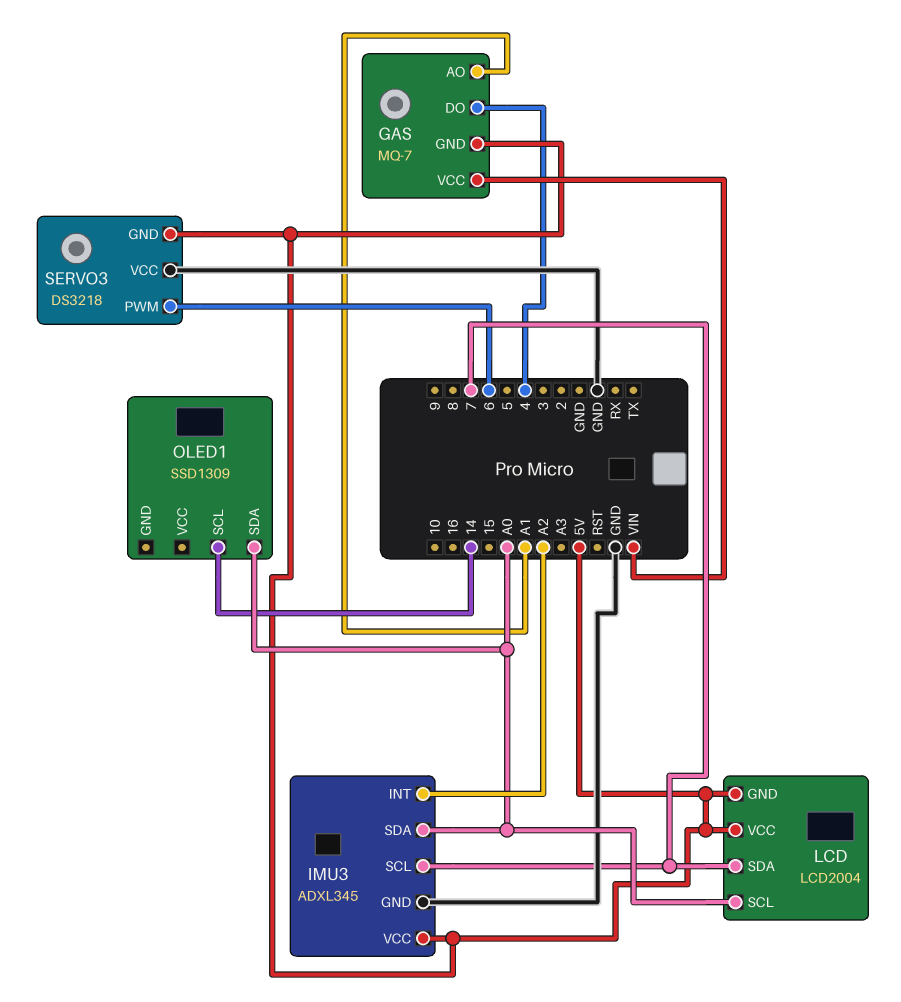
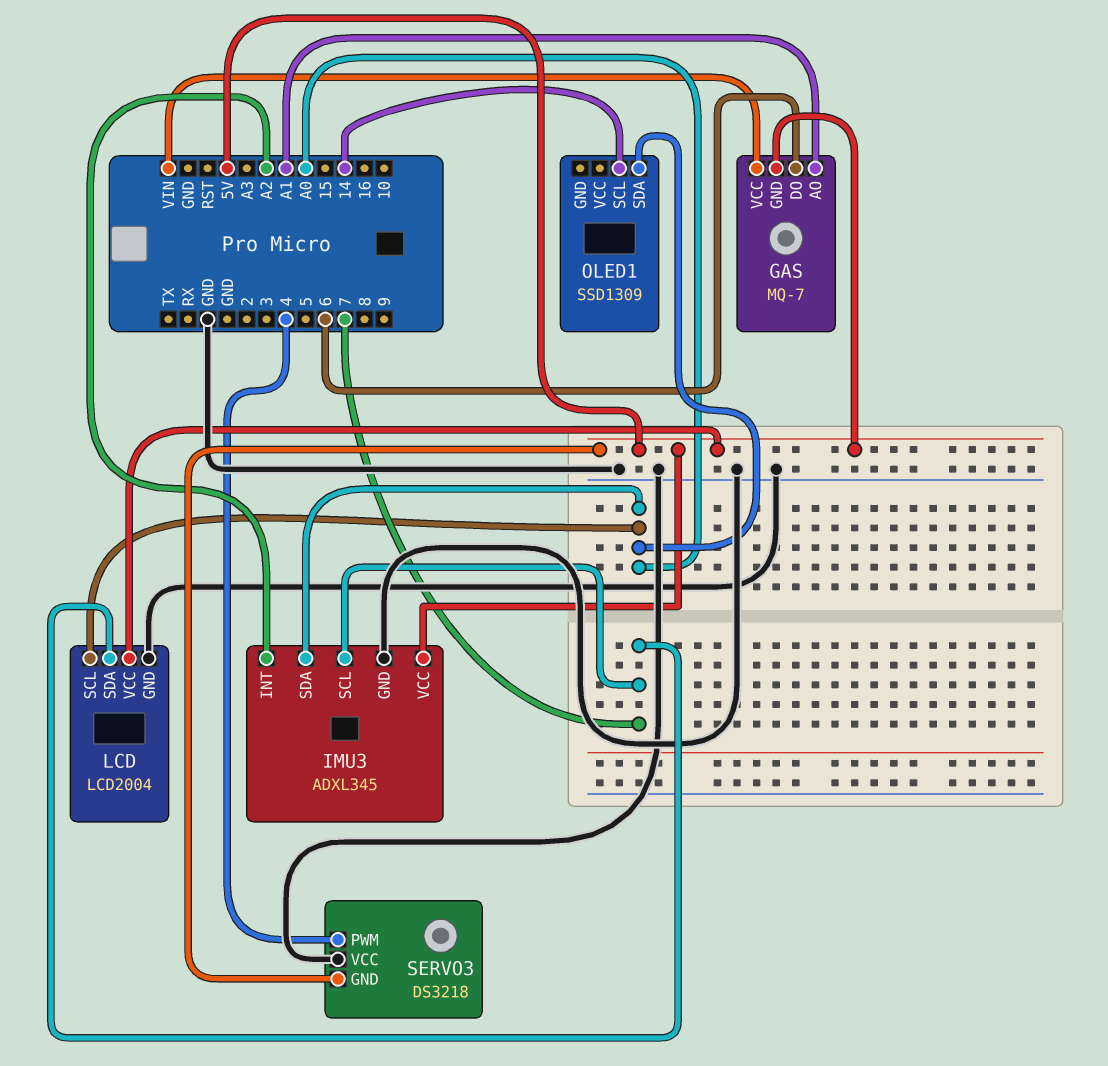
GAS pin DO: 4 -> 6
LCD pin GND: 5V -> GND
SERVO3 pin PWM: 6 -> 4

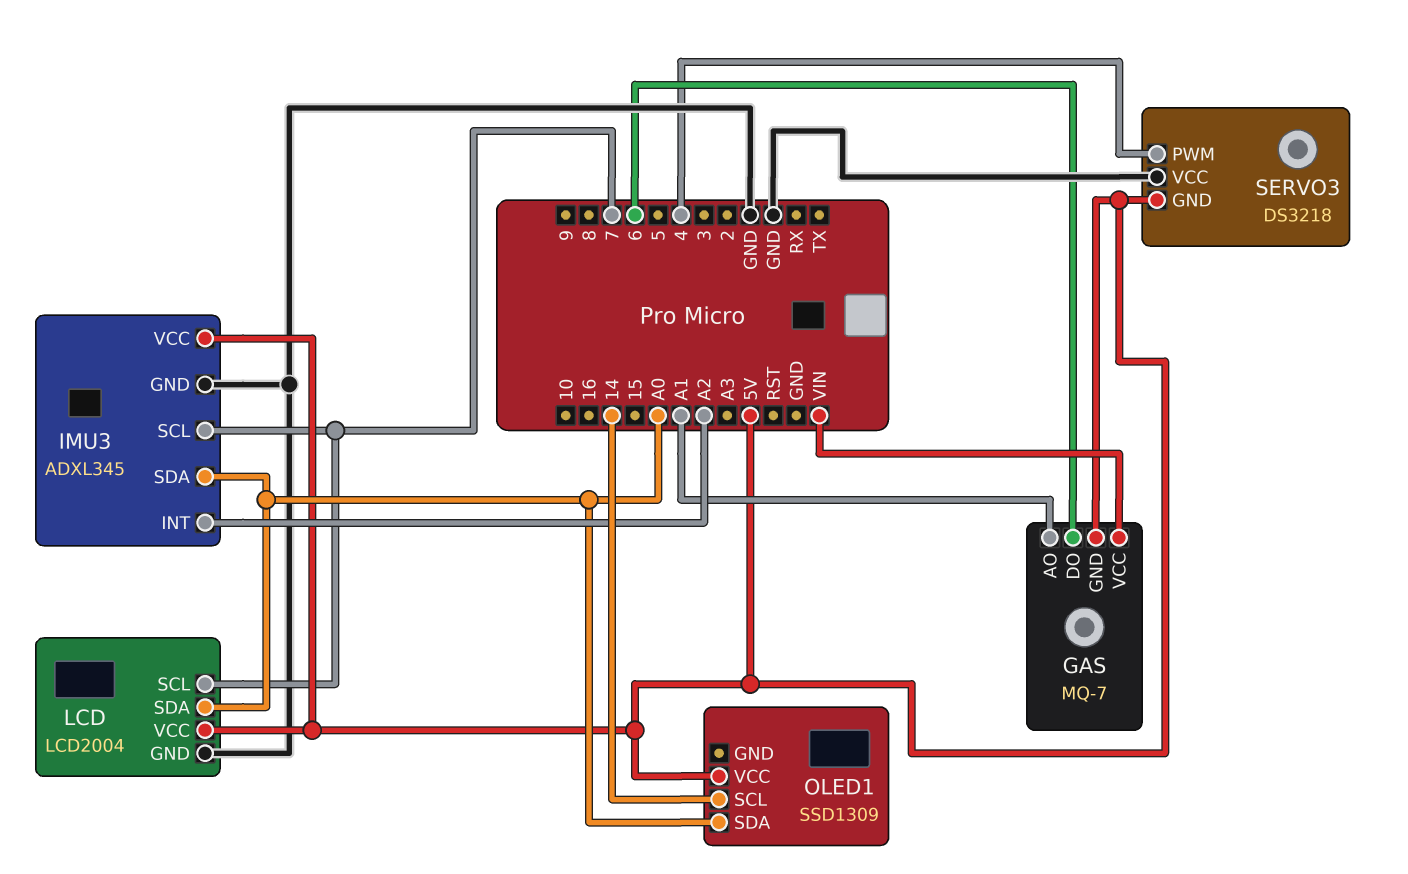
LCD pin SCL: A0 -> 7
LCD pin SDA: 7 -> A0
OLED1 pin VCC: none -> 5V

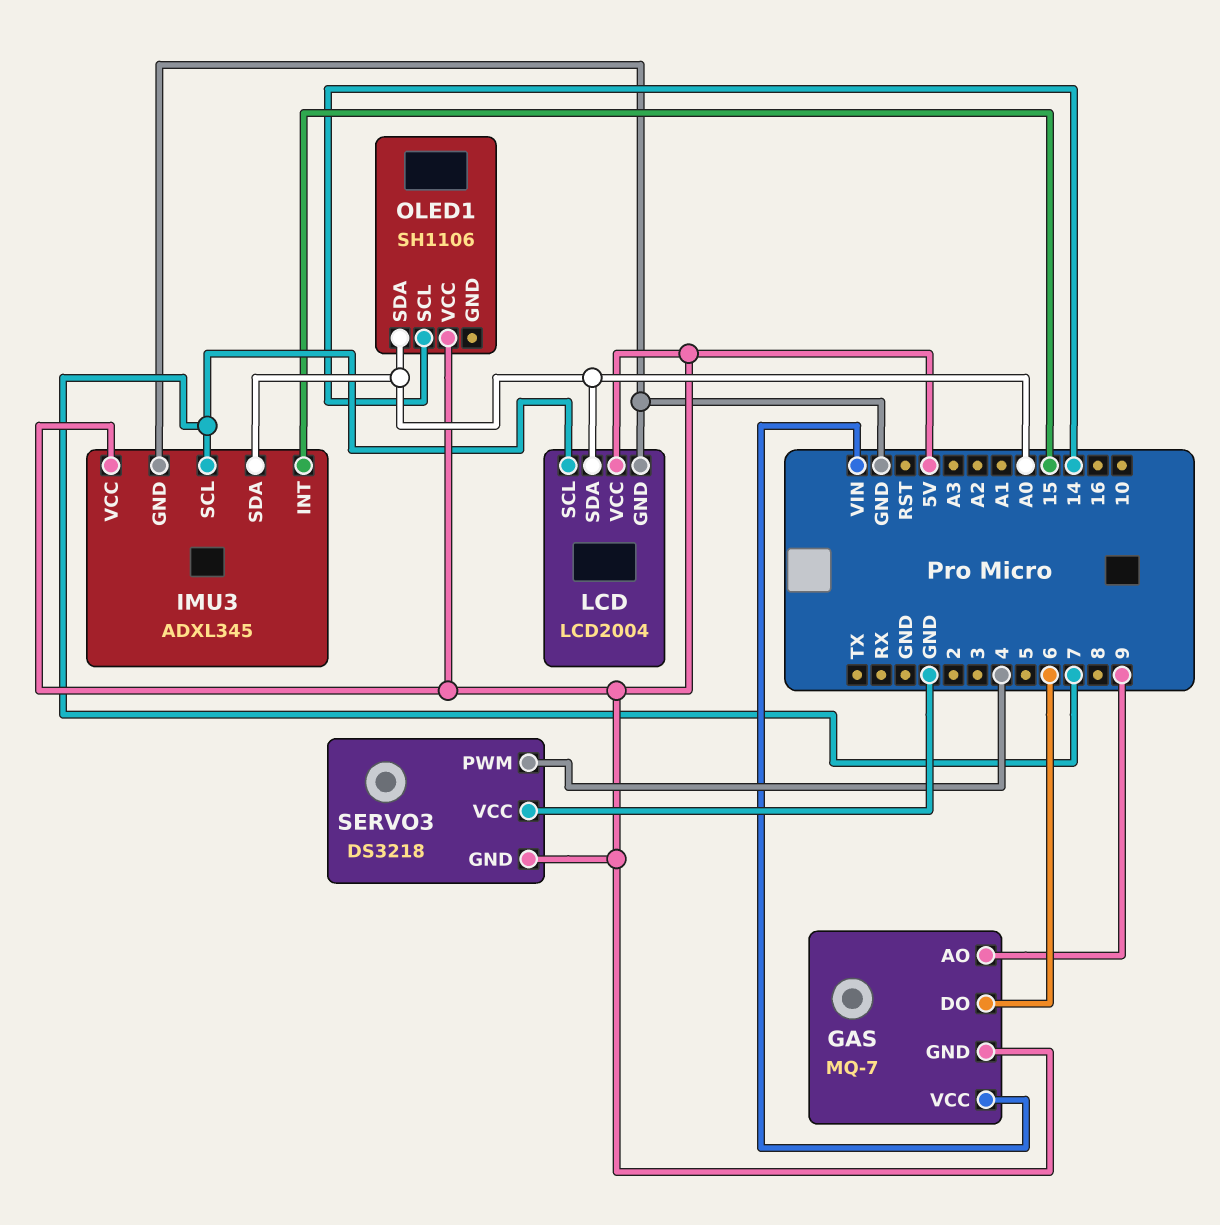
GAS pin AO: A1 -> 9
IMU3 pin INT: A2 -> 15
OLED1: SSD1309 -> SH1106

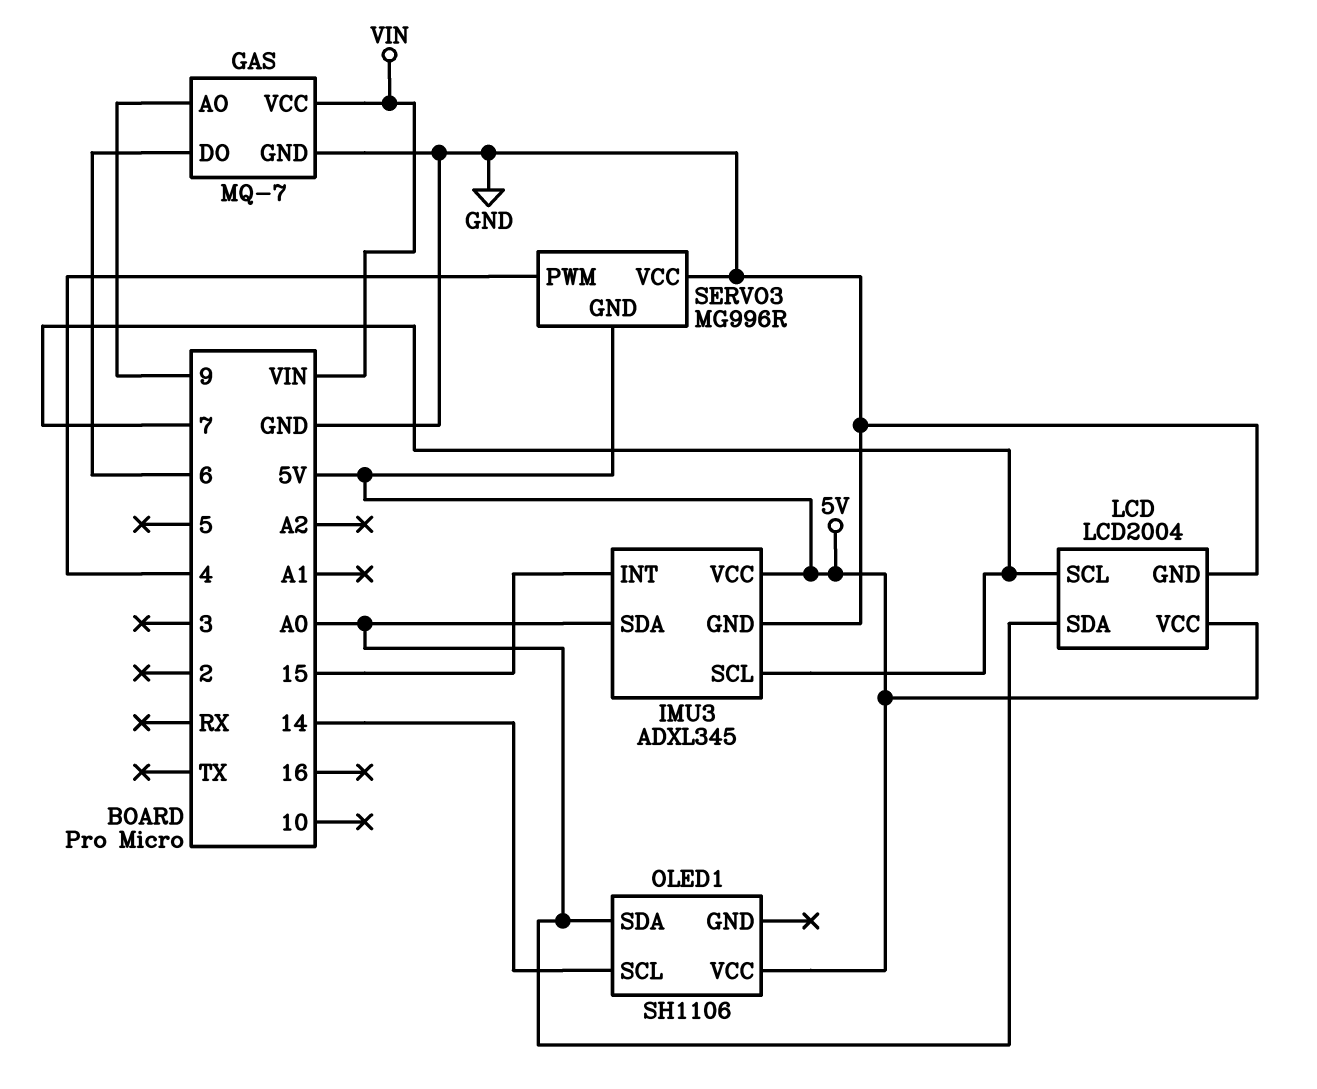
GAS pin GND: 5V -> GND
SERVO3: DS3218 -> MG996R

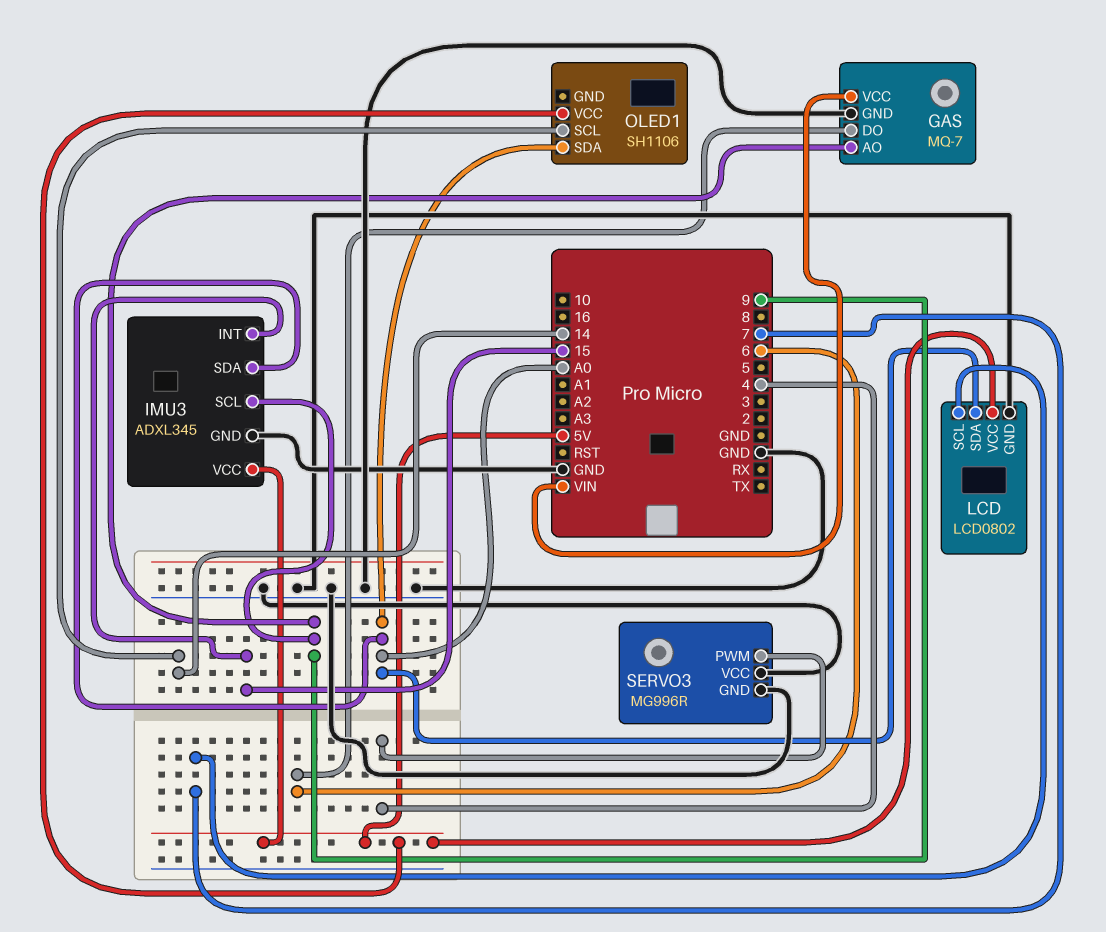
IMU3 pin SCL: 7 -> 9
LCD: LCD2004 -> LCD0802
SERVO3 pin GND: 5V -> GND

